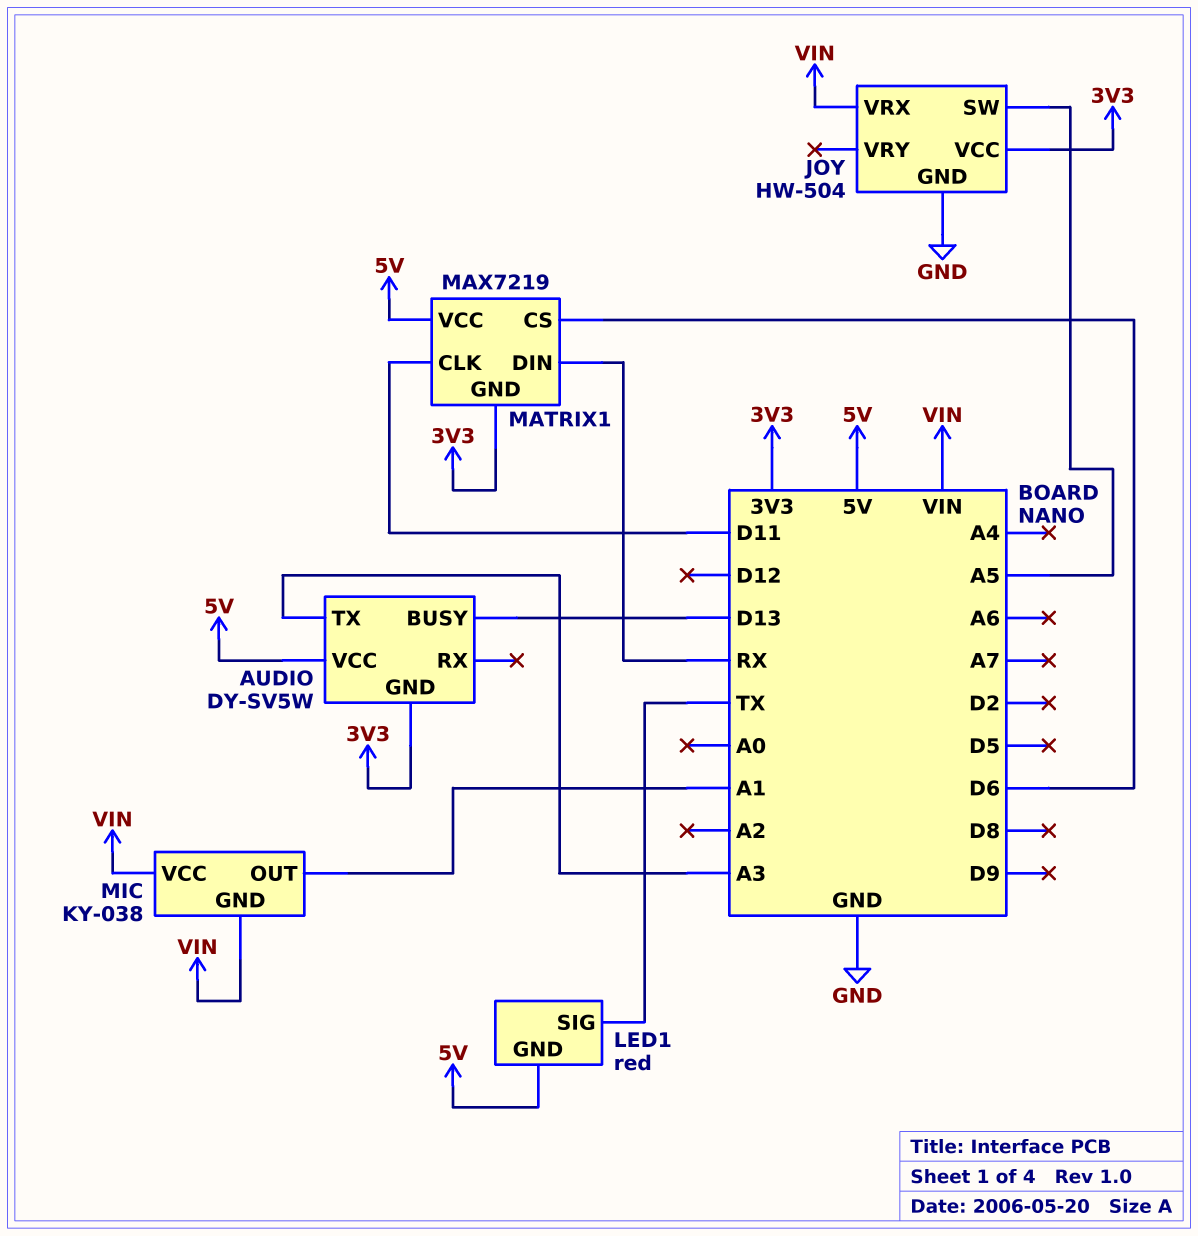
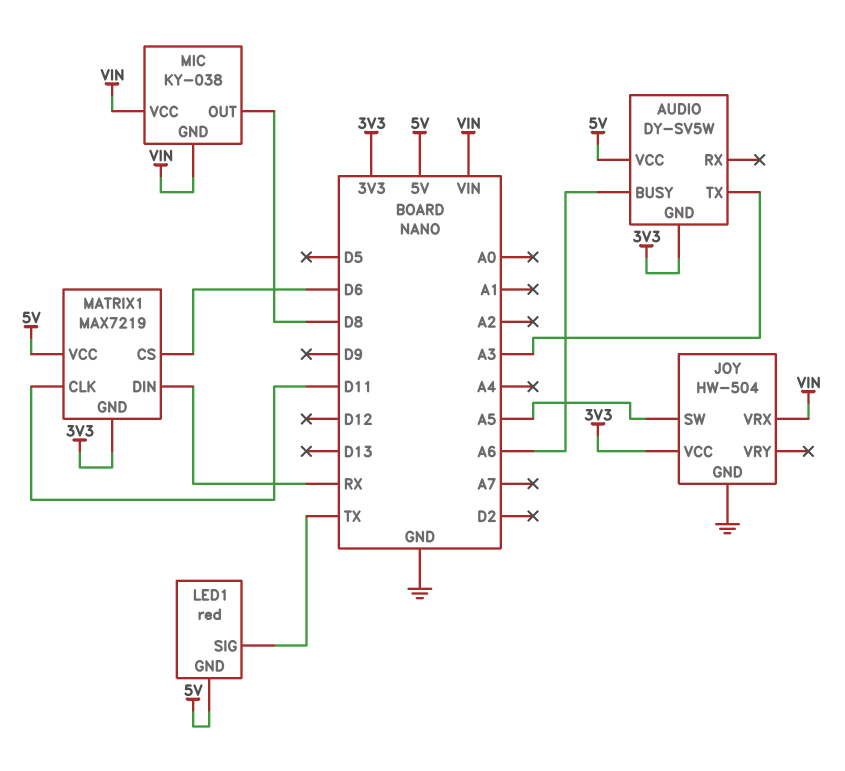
AUDIO pin BUSY: D13 -> A6
MIC pin OUT: A1 -> D8

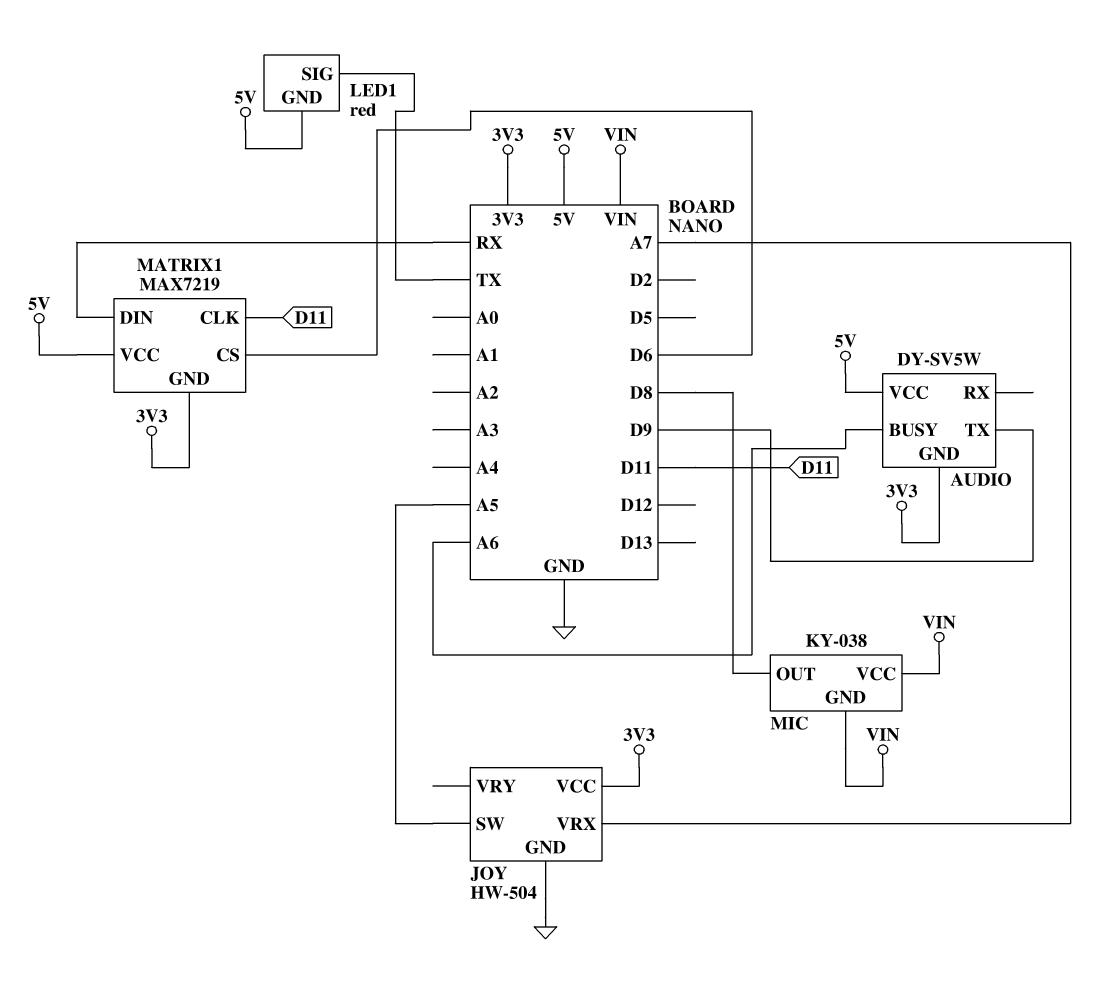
AUDIO pin TX: A3 -> D9
JOY pin VRX: VIN -> A7

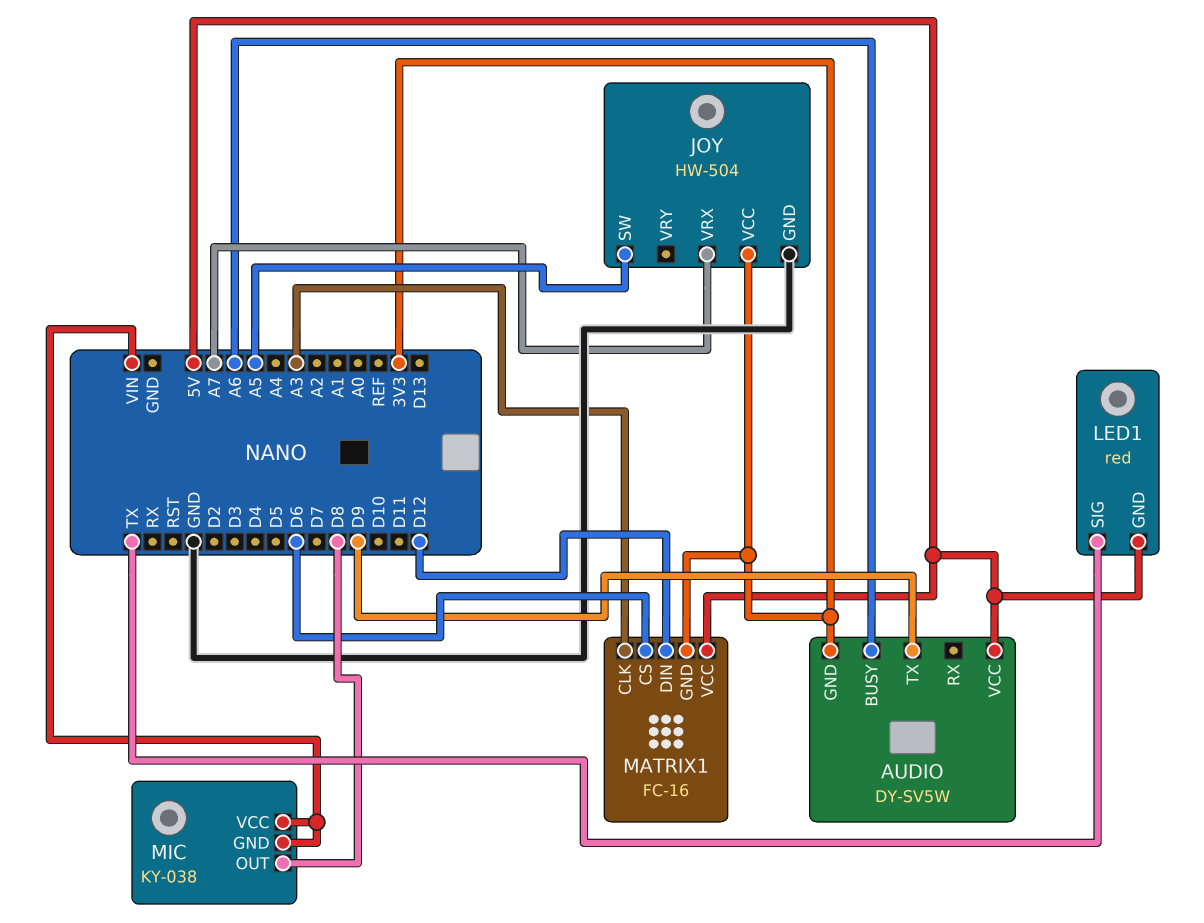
MATRIX1: MAX7219 -> FC-16
MATRIX1 pin CLK: D11 -> A3
MATRIX1 pin DIN: RX -> D12

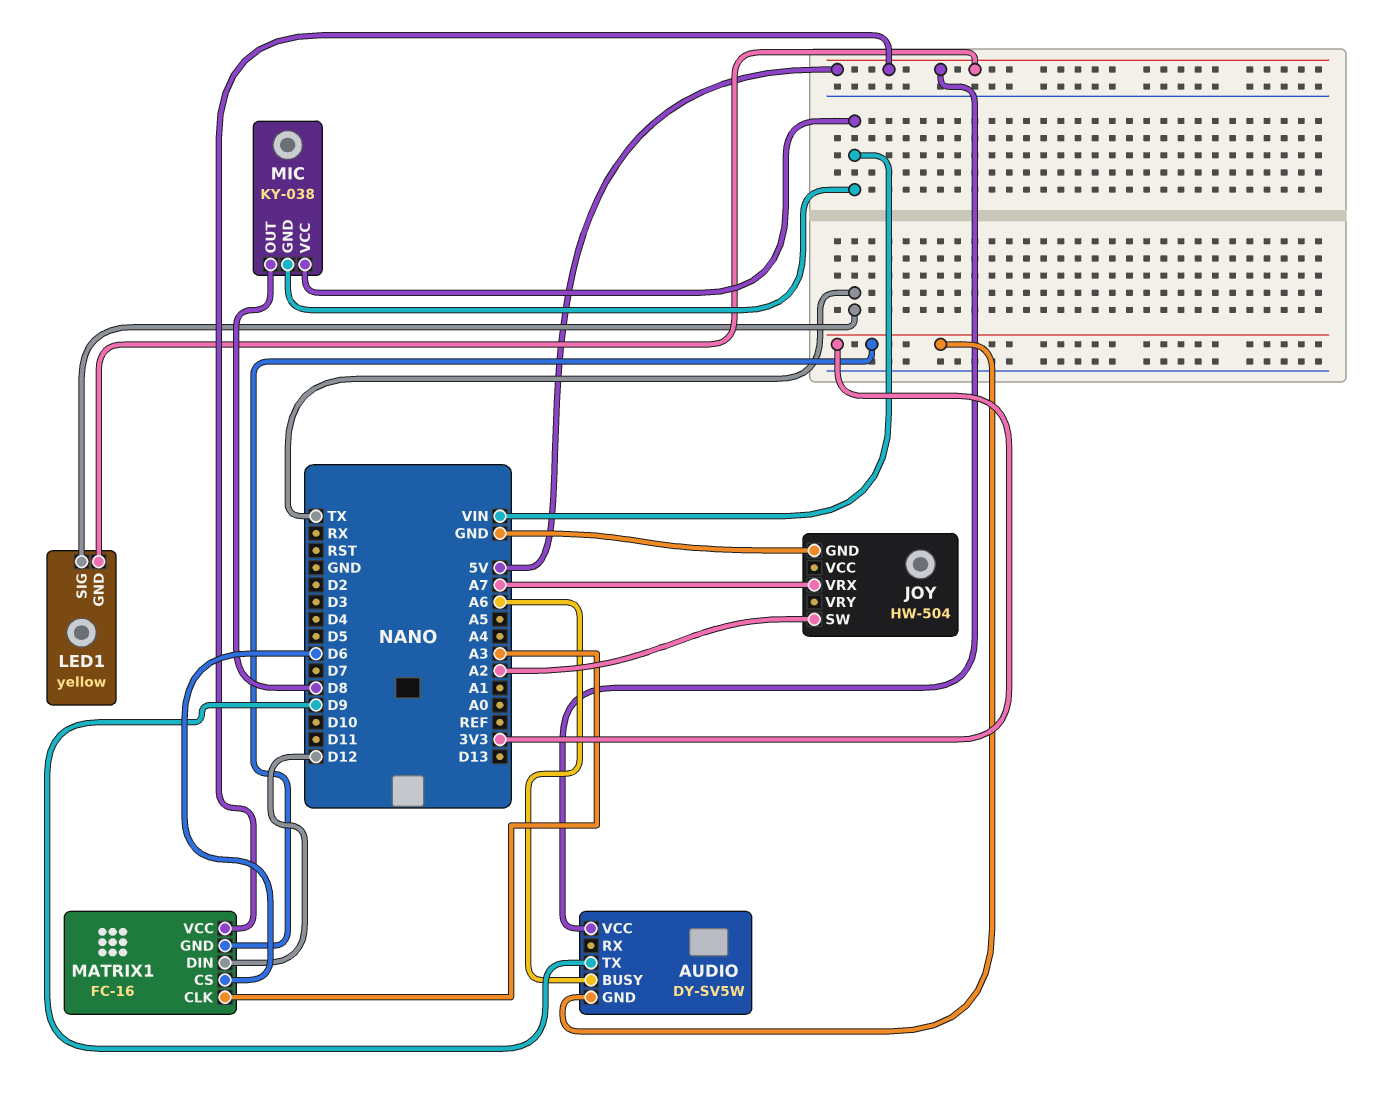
JOY pin SW: A5 -> A2
JOY pin VCC: 3V3 -> none
LED1: red -> yellow

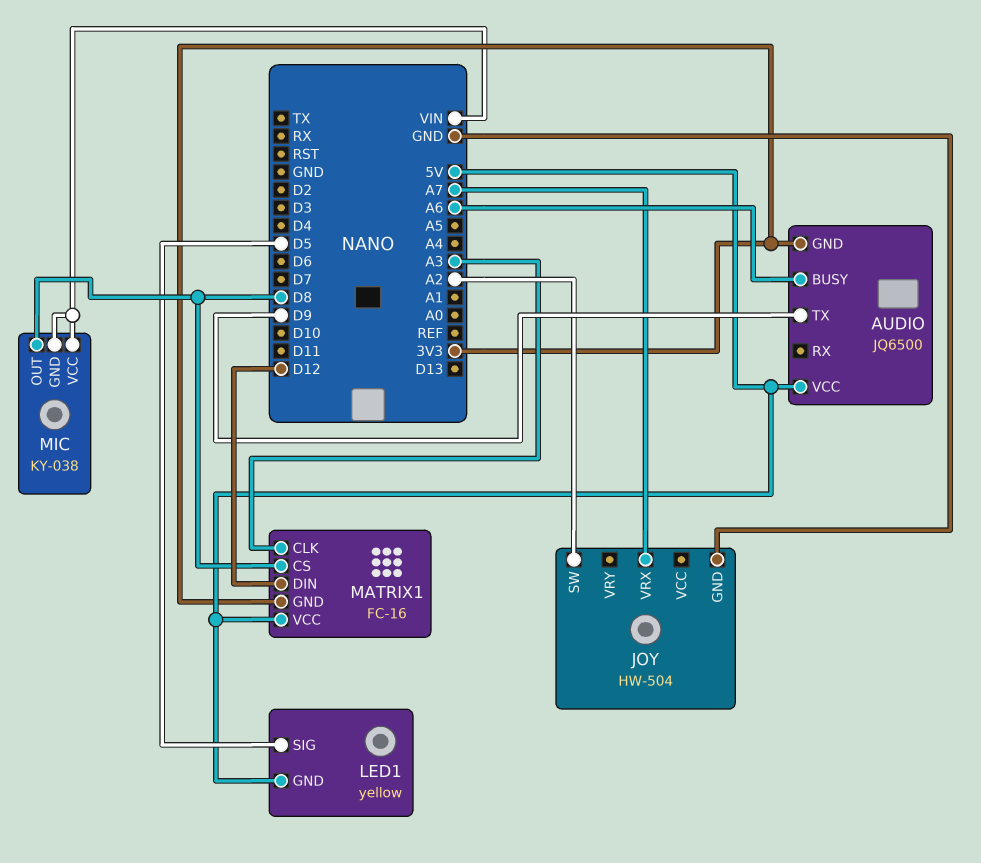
AUDIO: DY-SV5W -> JQ6500
LED1 pin SIG: TX -> D5
MATRIX1 pin CS: D6 -> D8

